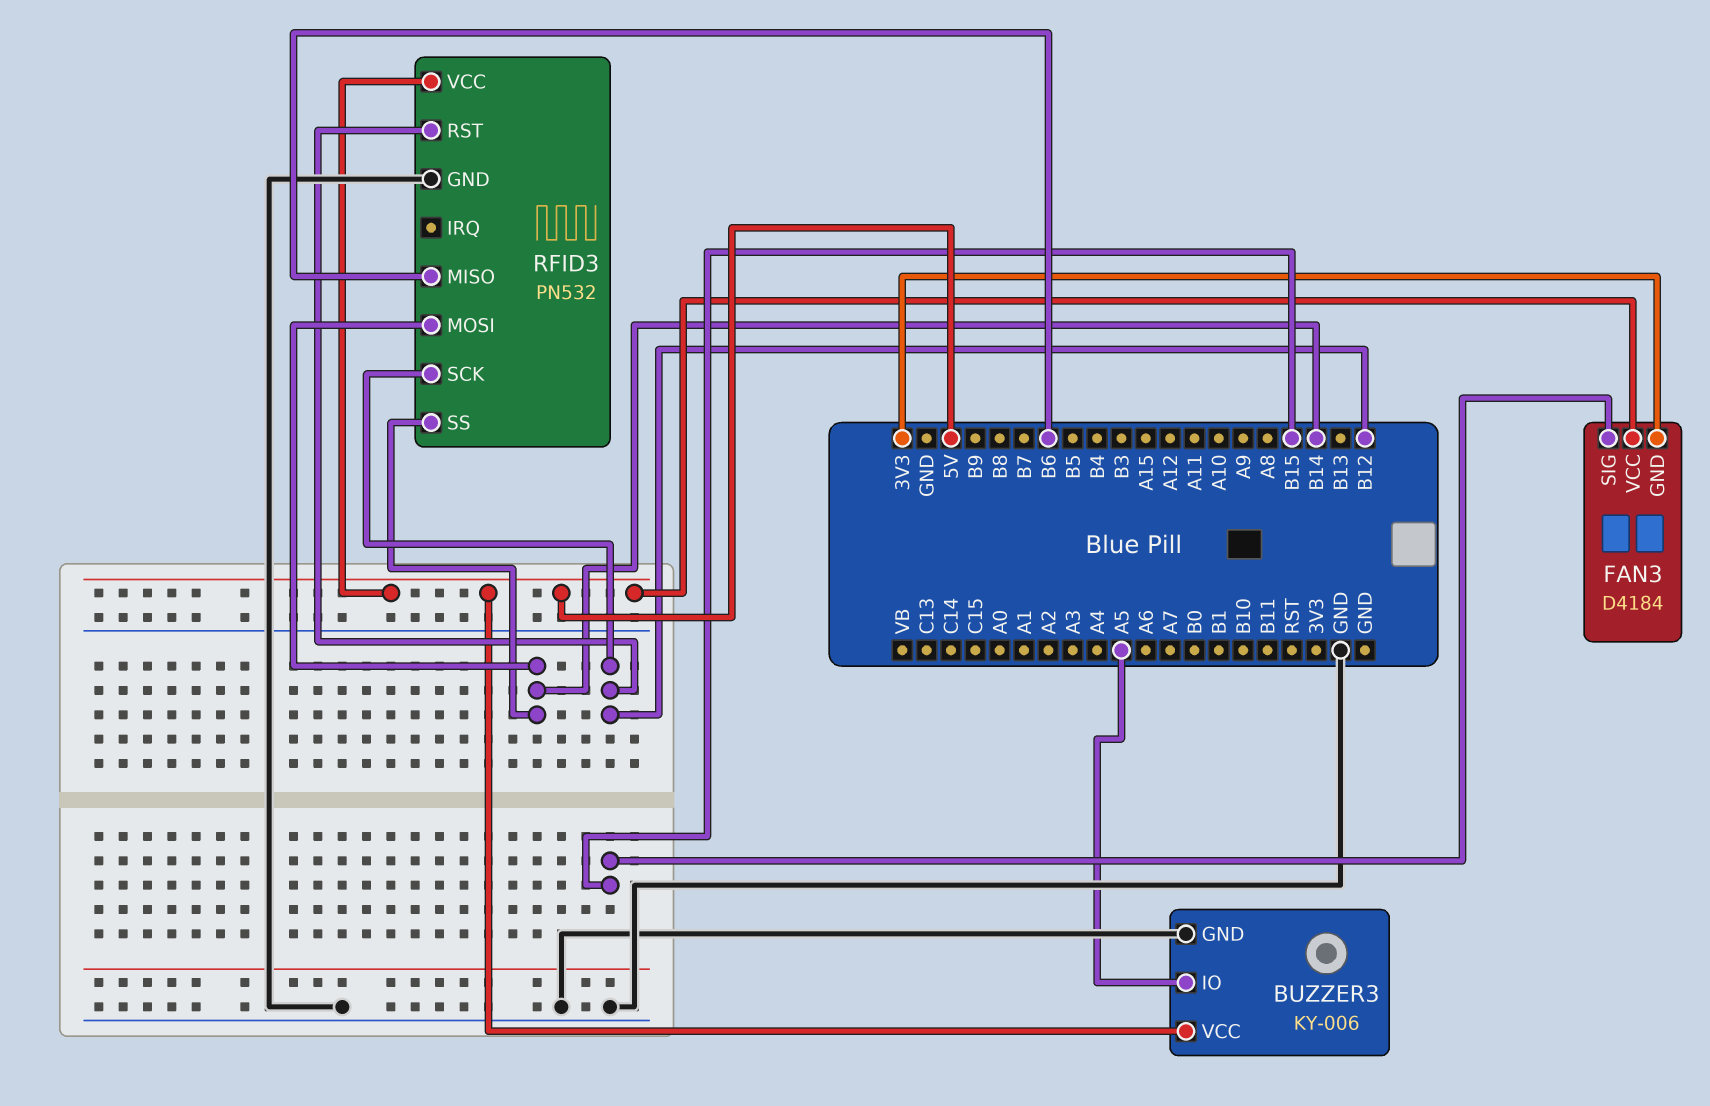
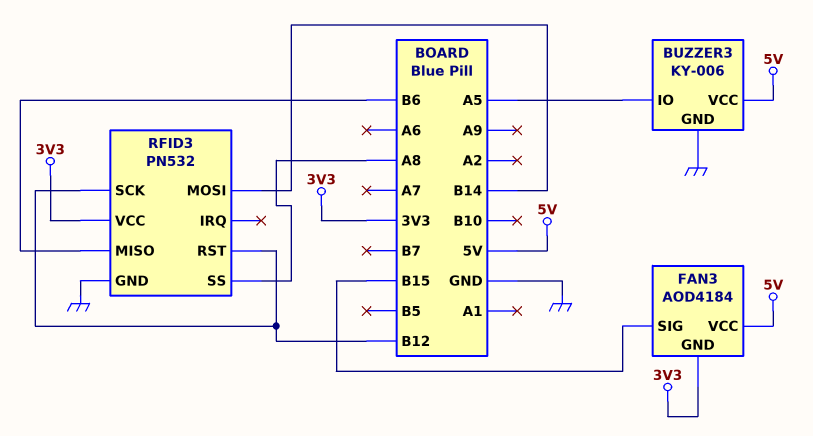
FAN3: D4184 -> AOD4184
RFID3 pin SS: B14 -> A8
RFID3 pin VCC: 5V -> 3V3

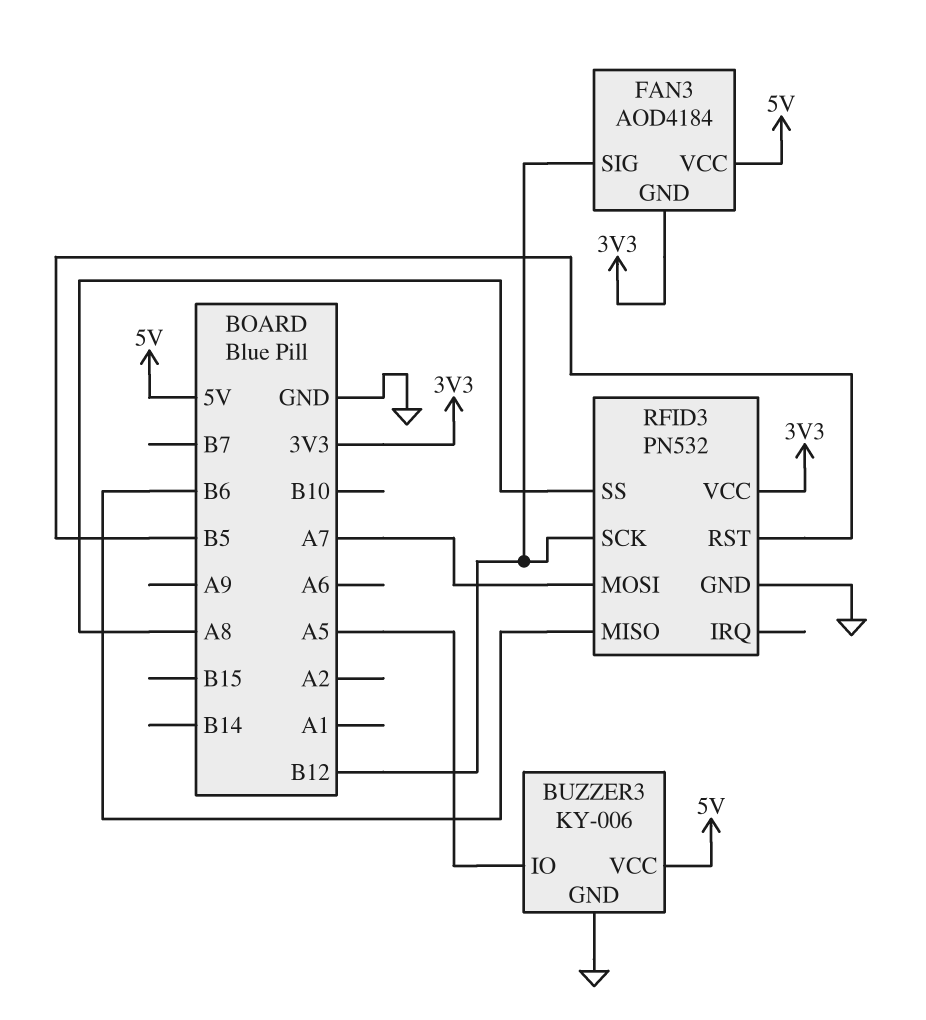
FAN3 pin SIG: B15 -> B12
RFID3 pin MOSI: B14 -> A7
RFID3 pin RST: B12 -> B5

